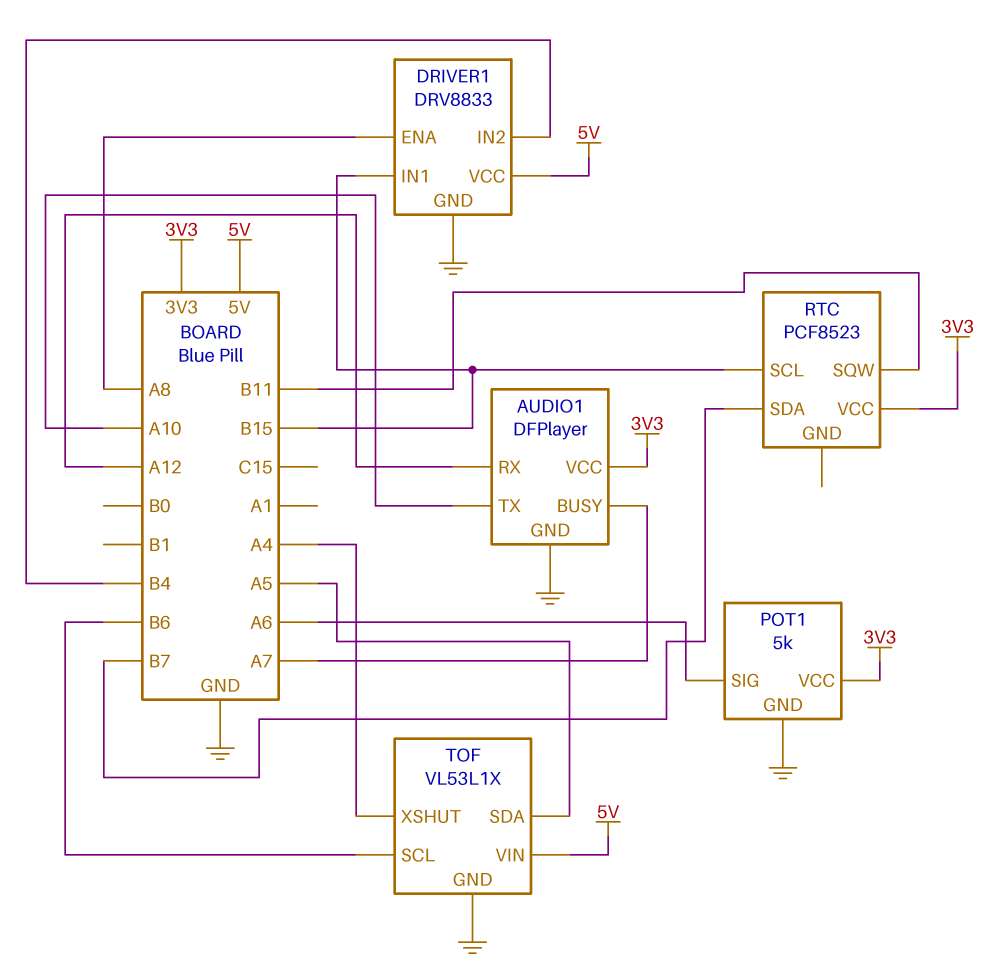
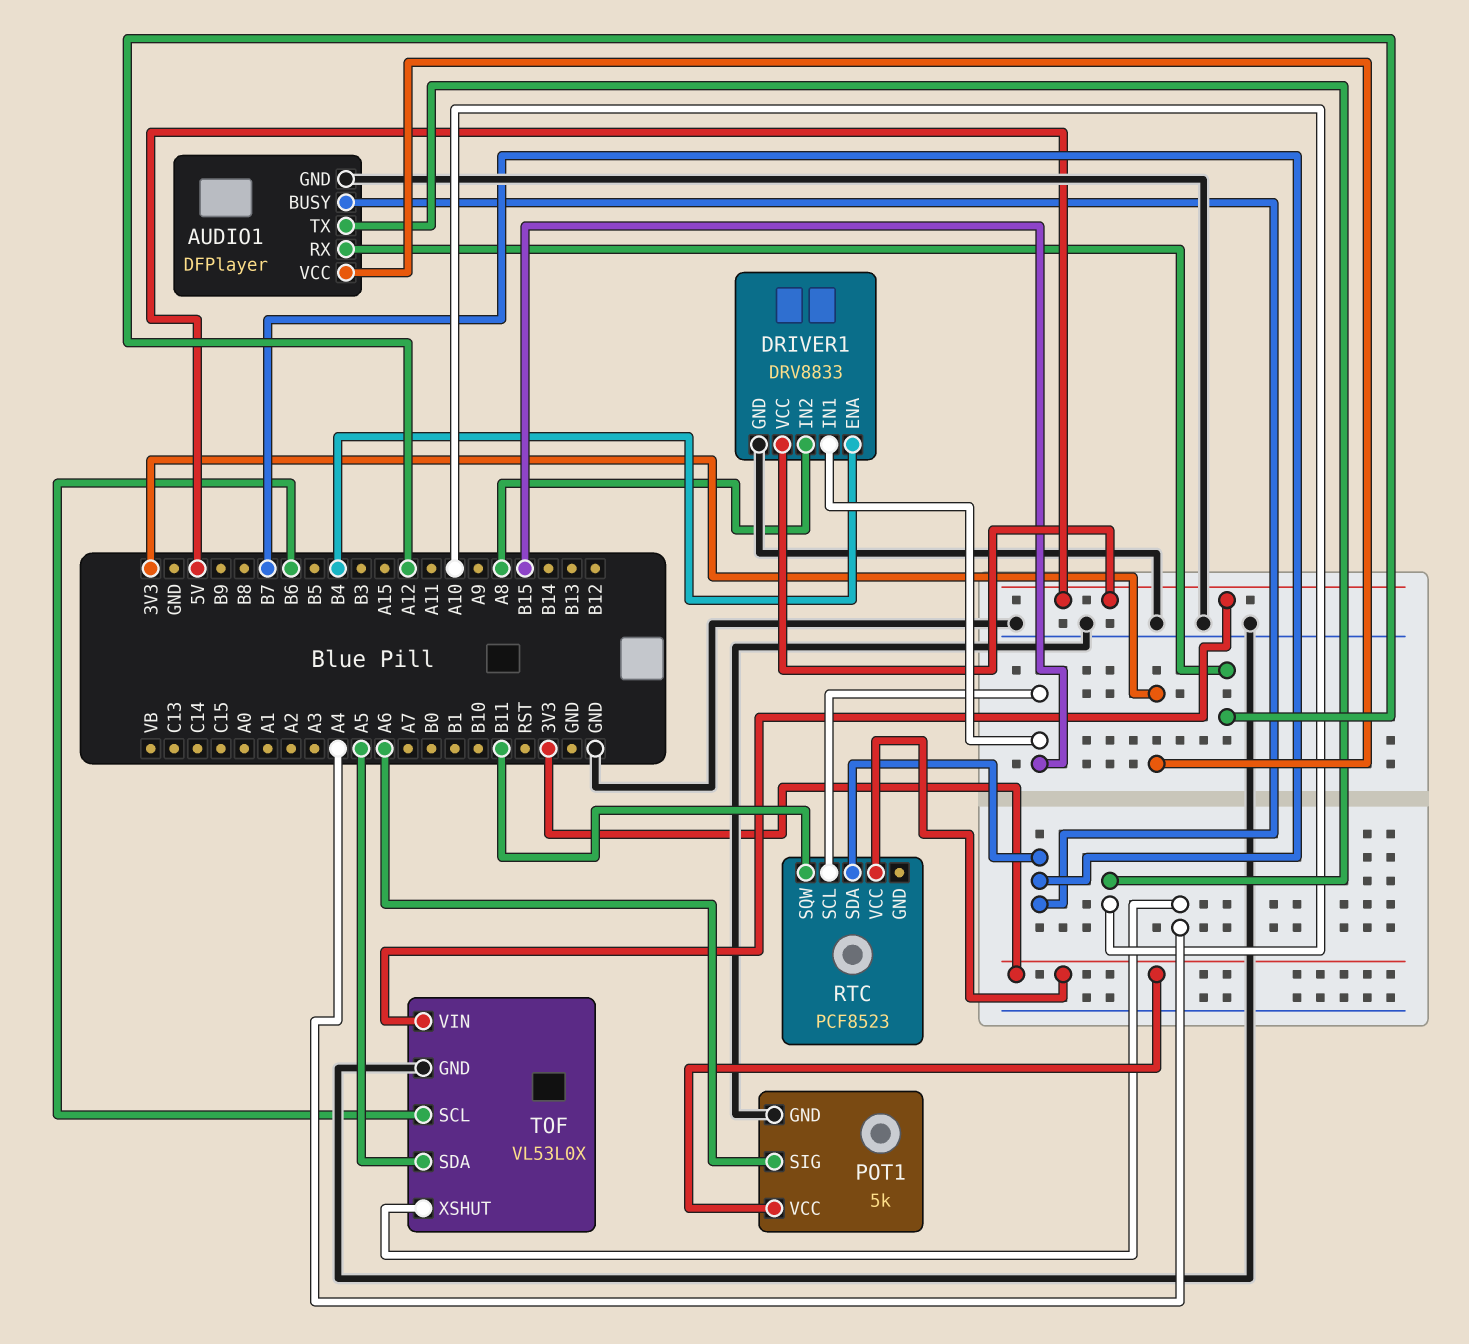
AUDIO1 pin BUSY: A7 -> B7
DRIVER1 pin ENA: A8 -> B4
DRIVER1 pin IN2: B4 -> A8
TOF: VL53L1X -> VL53L0X

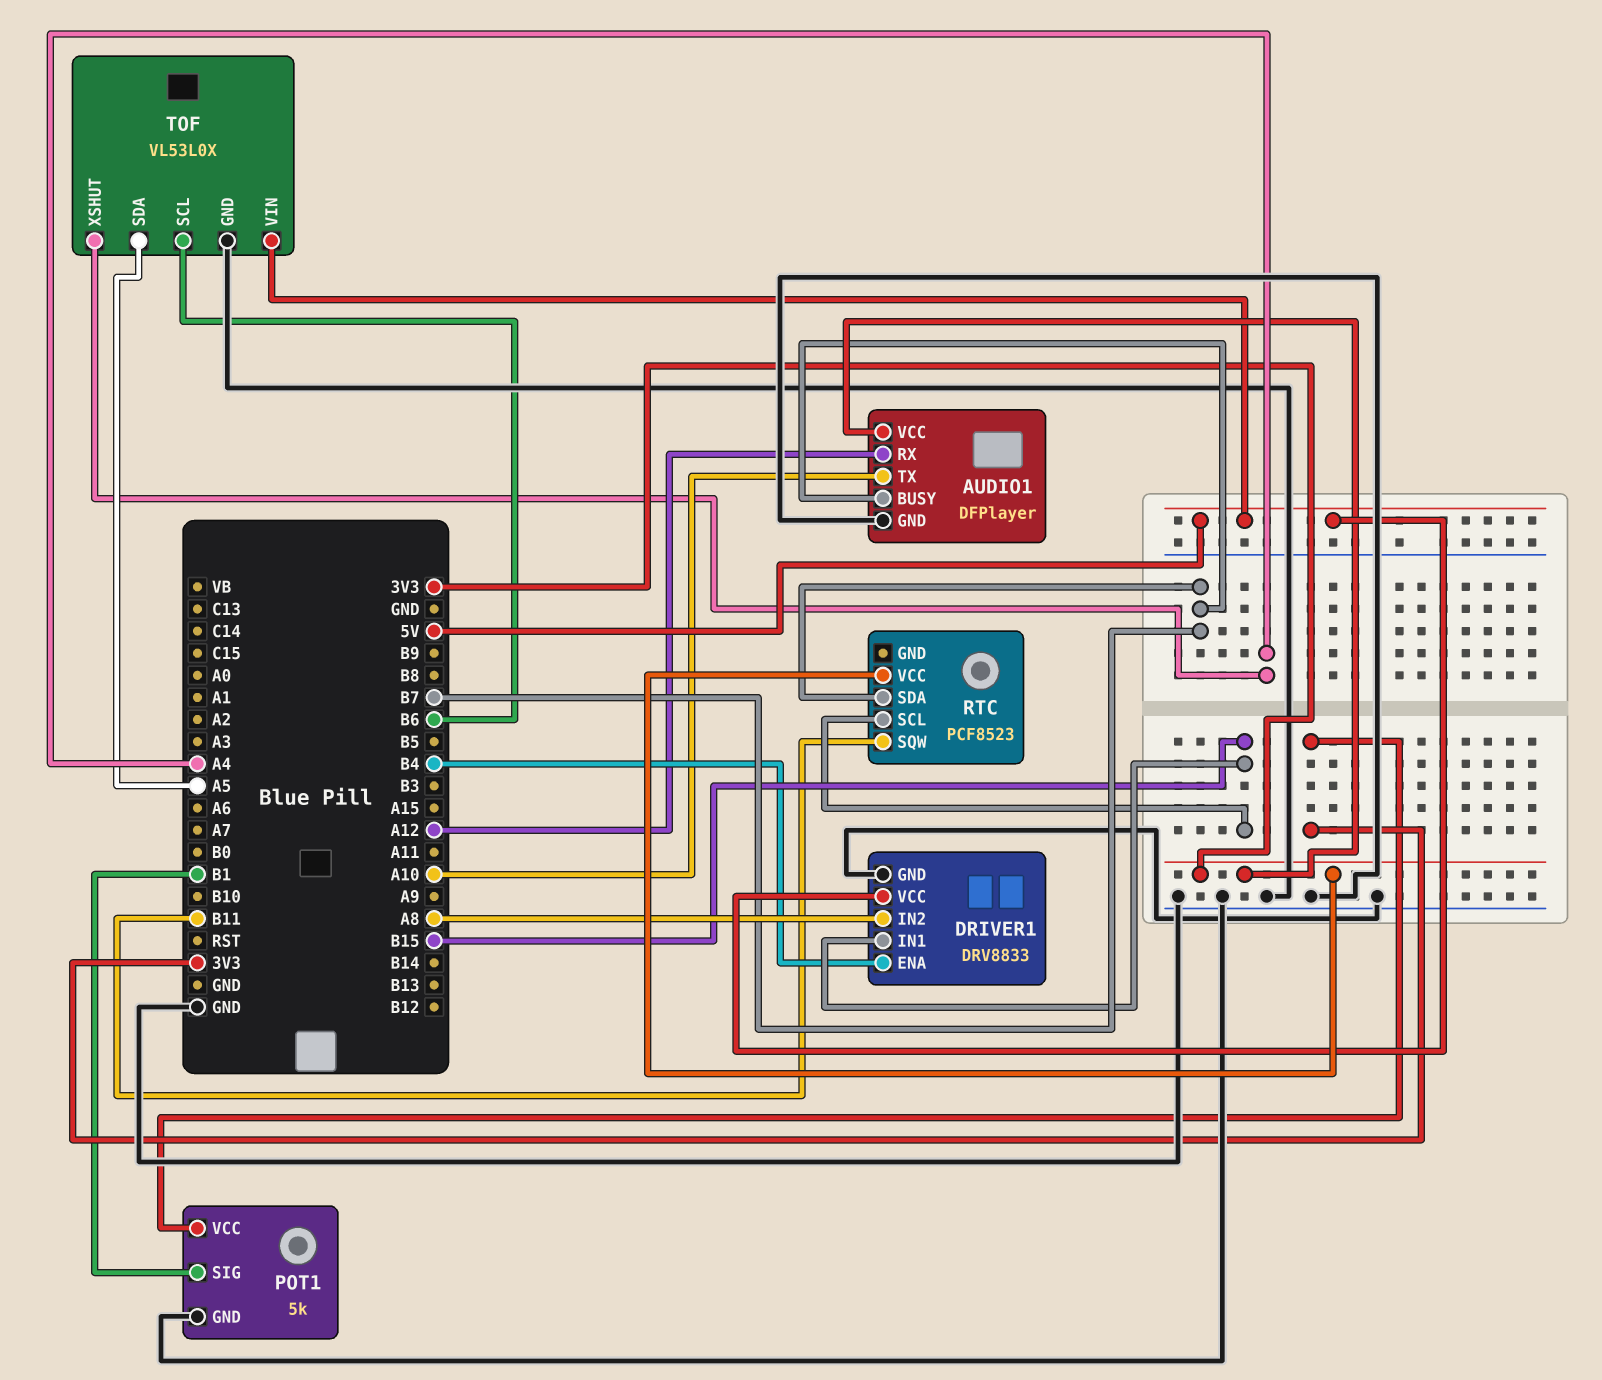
POT1 pin SIG: A6 -> B1

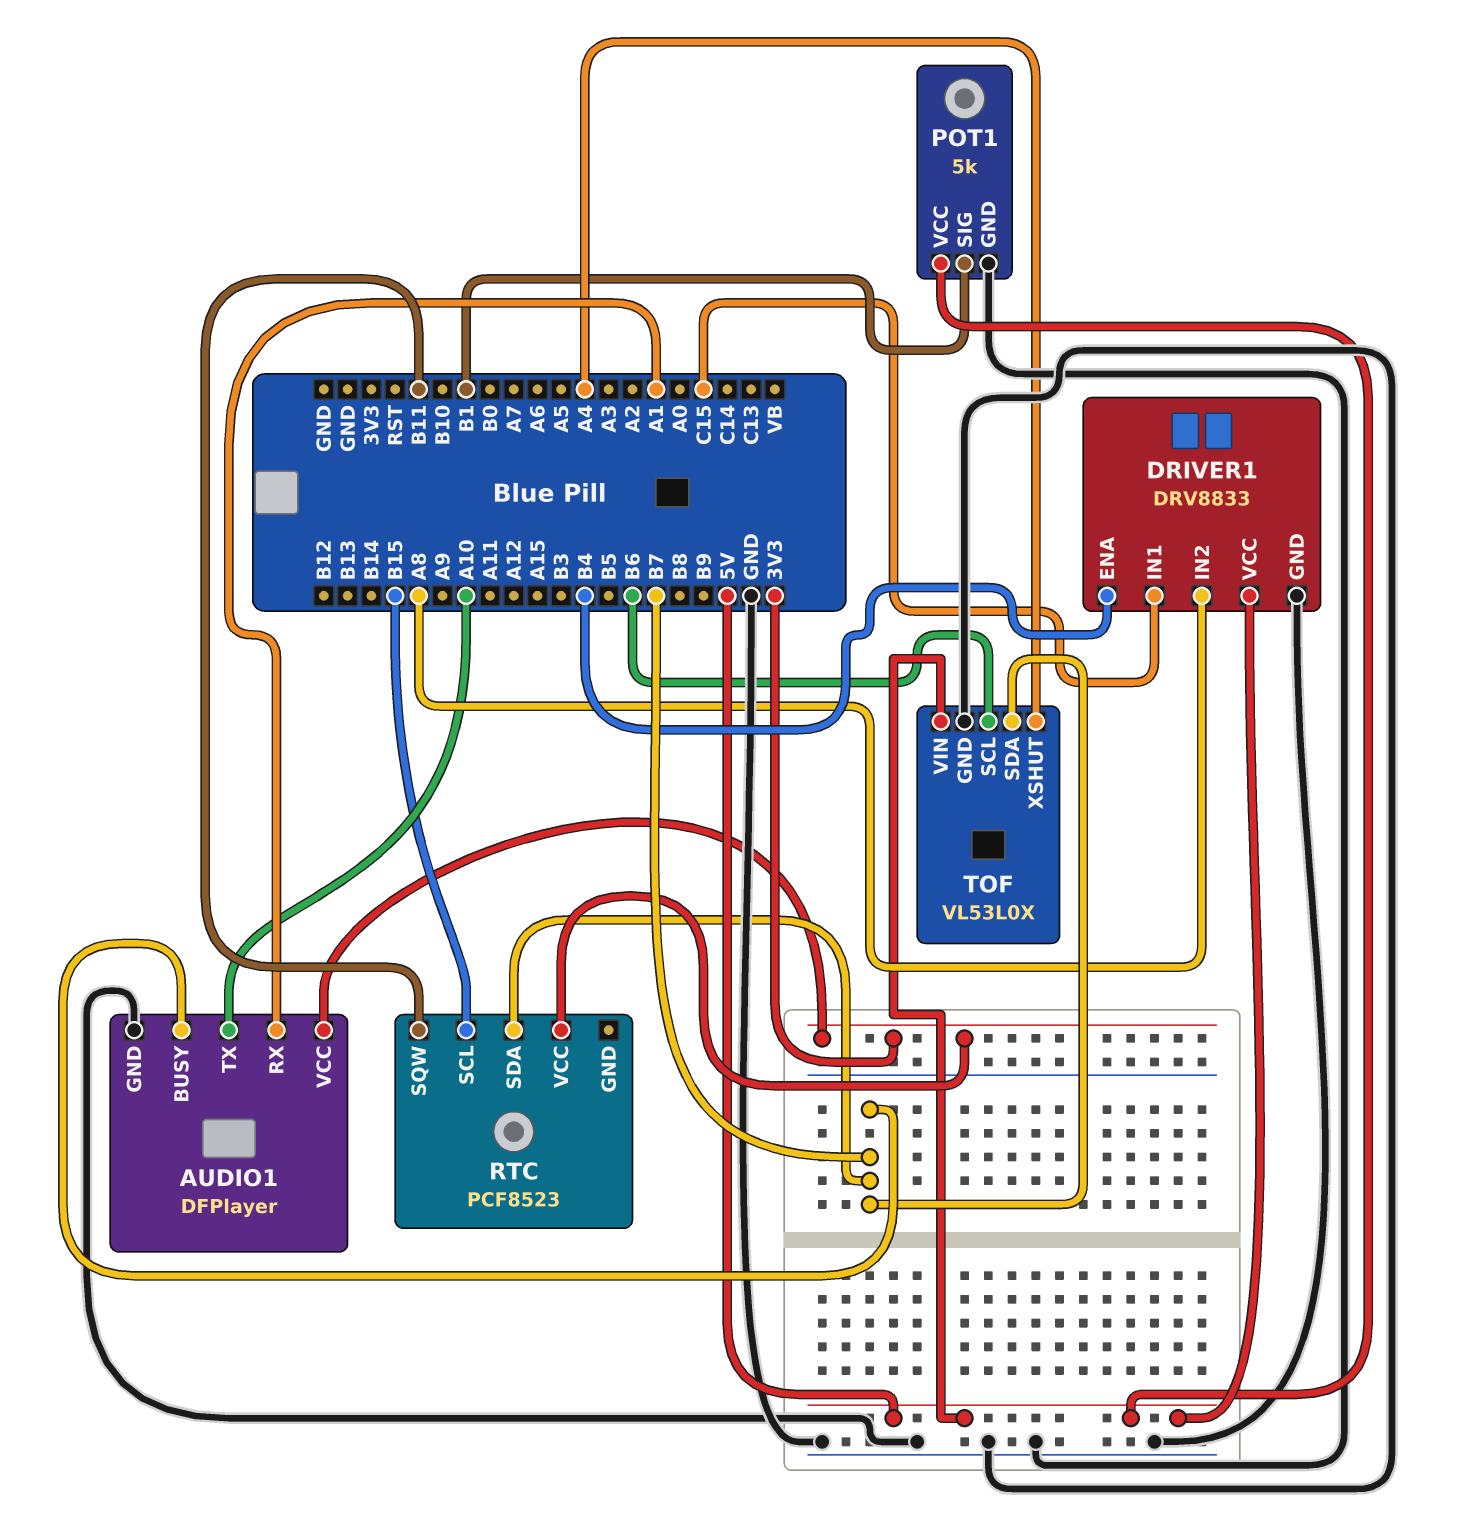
AUDIO1 pin RX: A12 -> A1
DRIVER1 pin IN1: B15 -> C15
POT1 pin VCC: 3V3 -> 5V
TOF pin SDA: A5 -> B7

